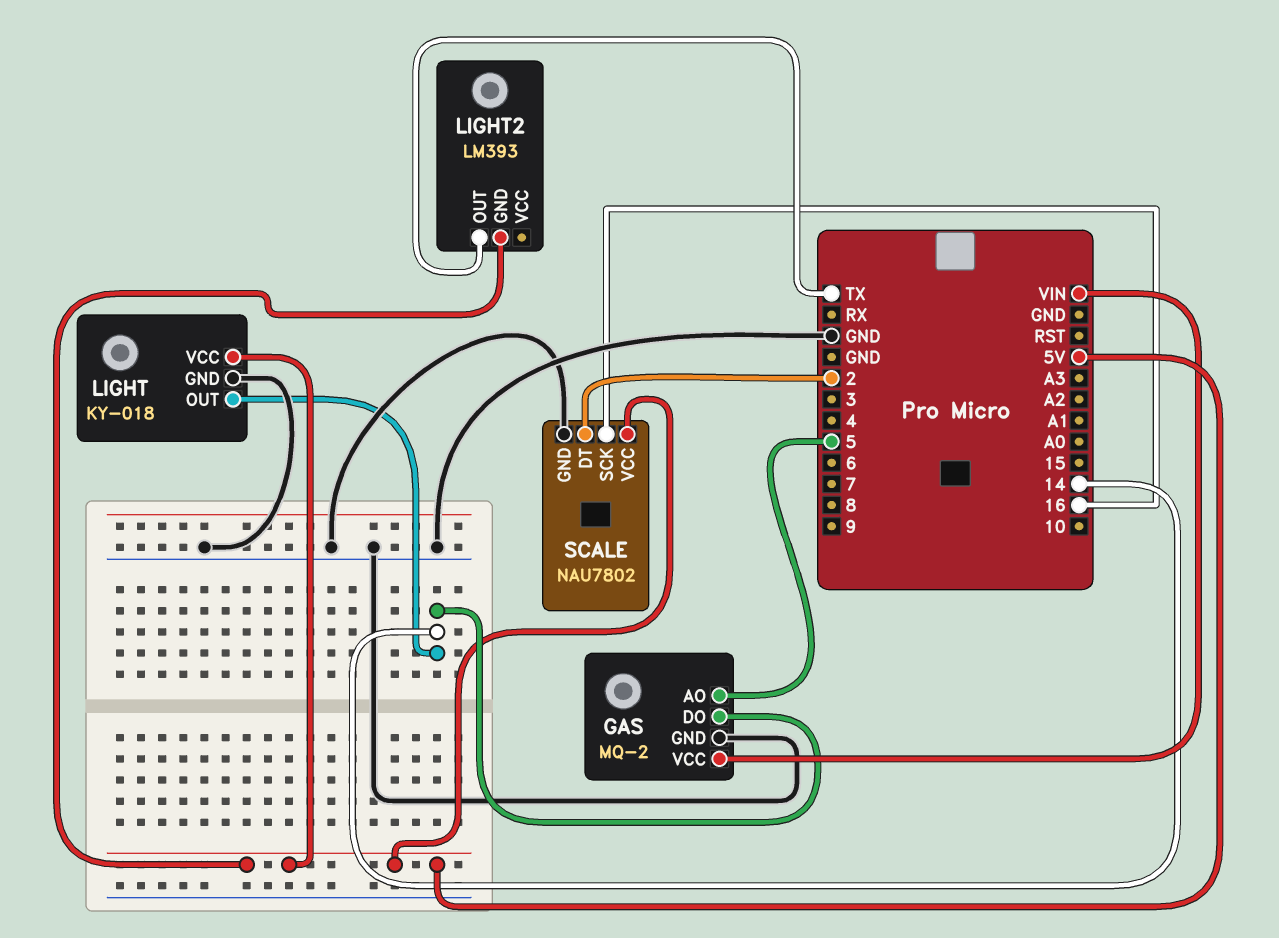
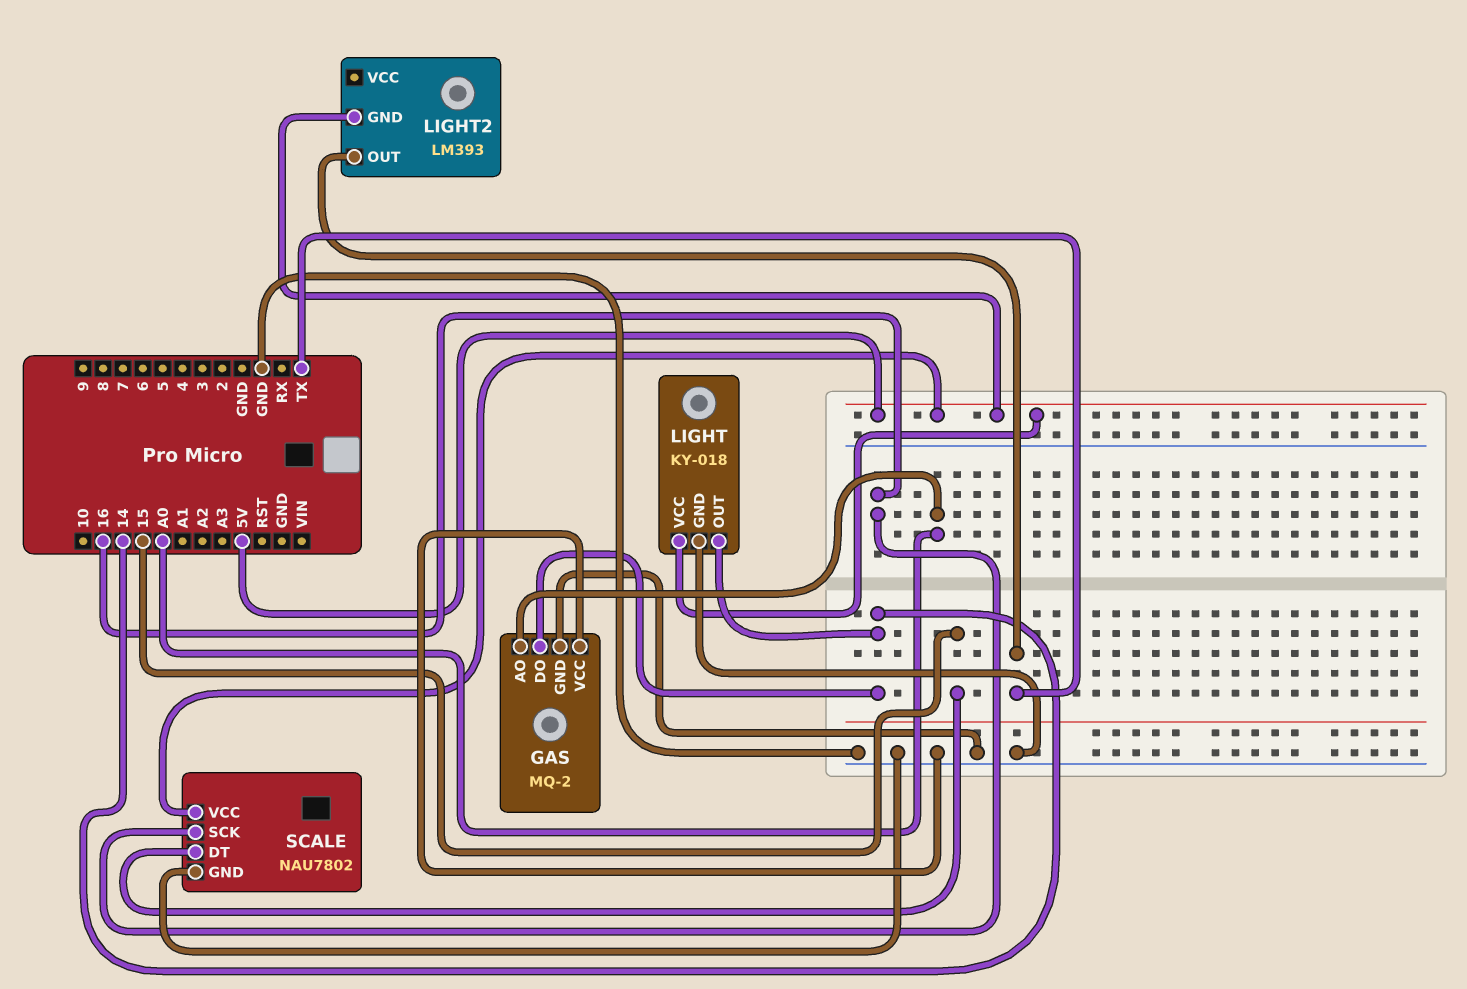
GAS pin AO: 5 -> A0
GAS pin VCC: VIN -> GND
SCALE pin DT: 2 -> 15

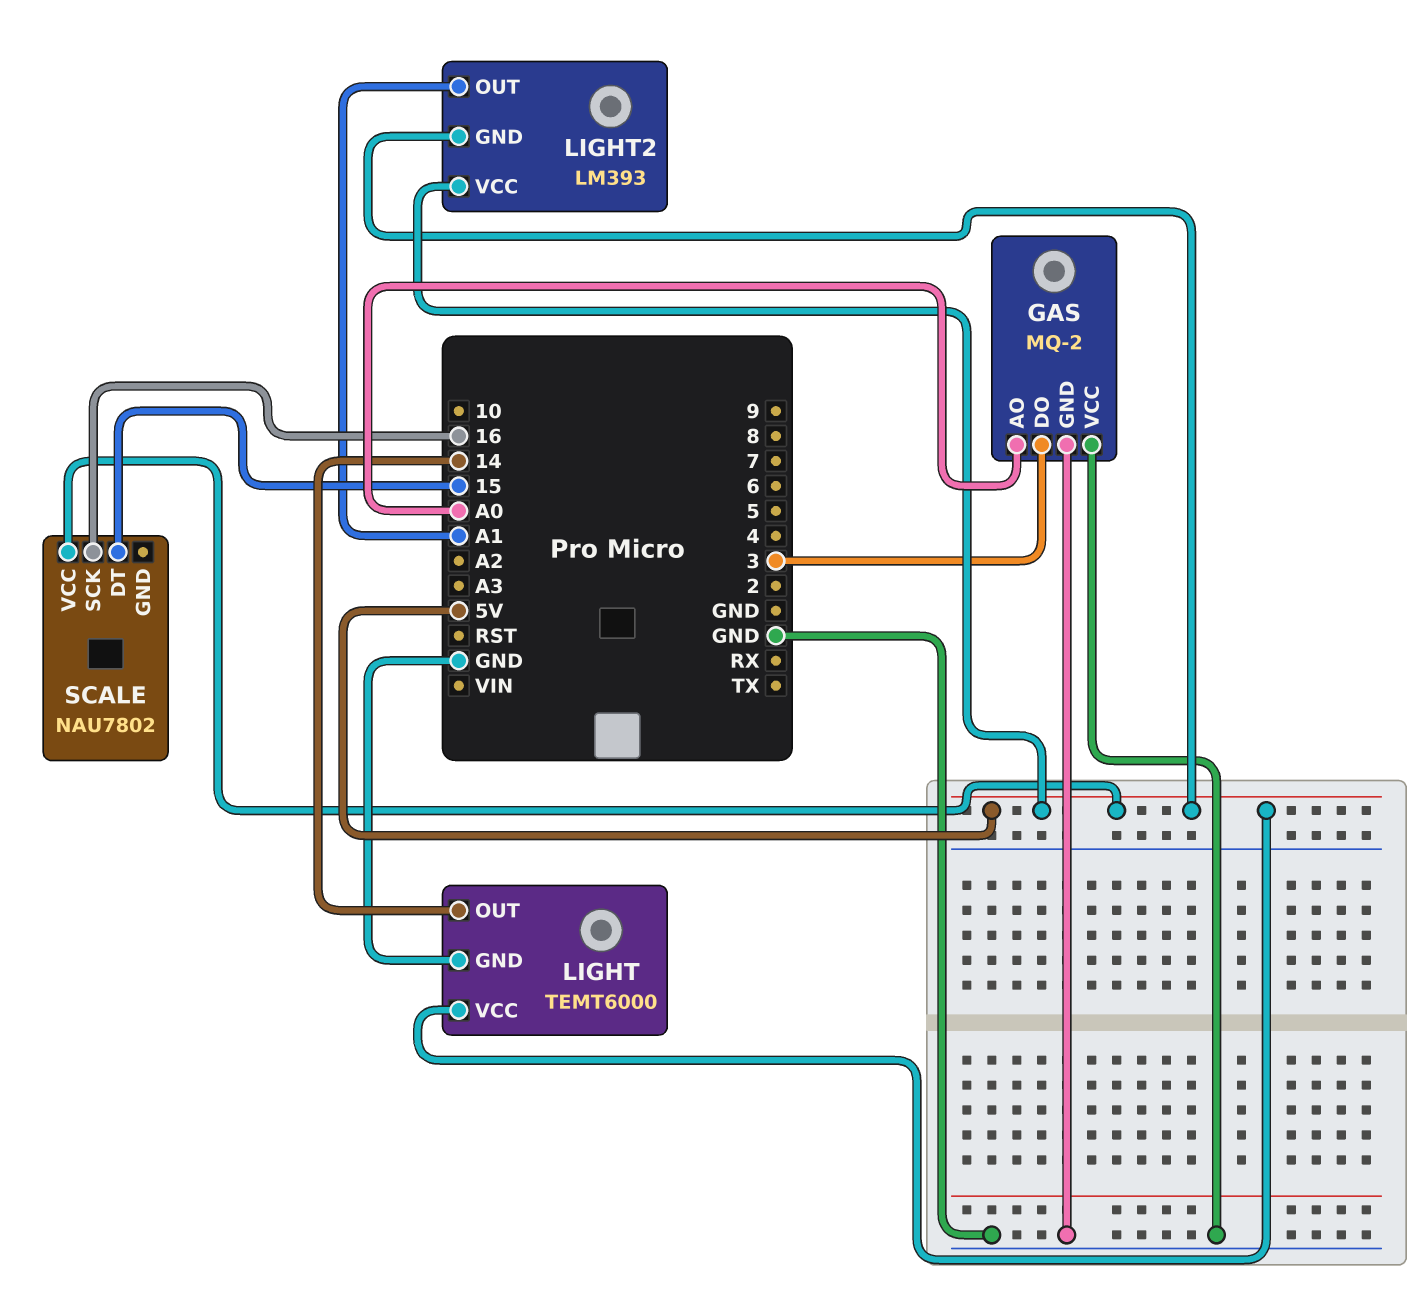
GAS pin DO: 14 -> 3
LIGHT: KY-018 -> TEMT6000
LIGHT2 pin OUT: TX -> A1
LIGHT2 pin VCC: none -> 5V
SCALE pin GND: GND -> none

